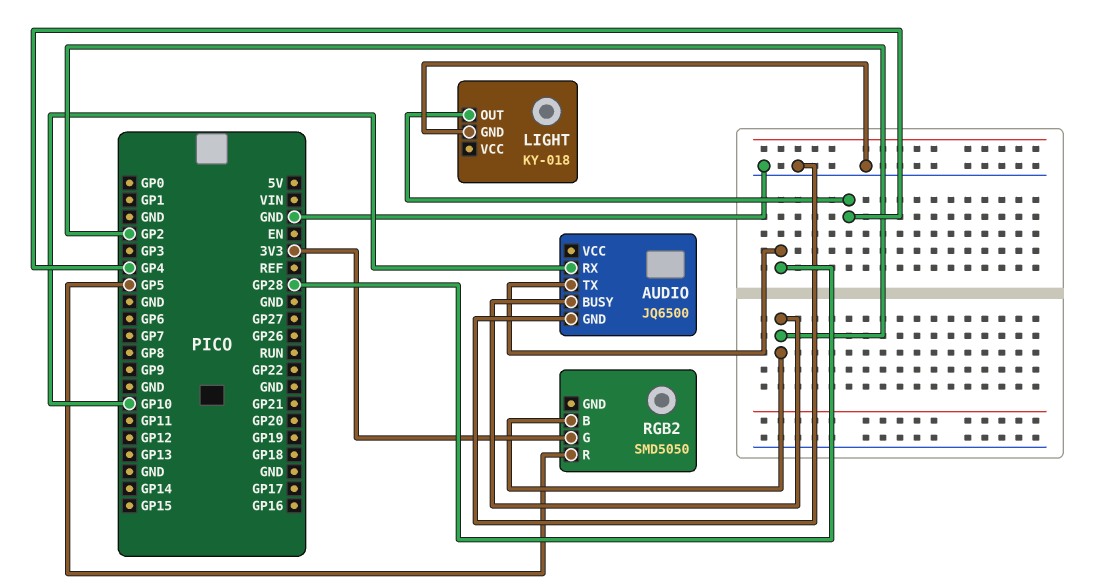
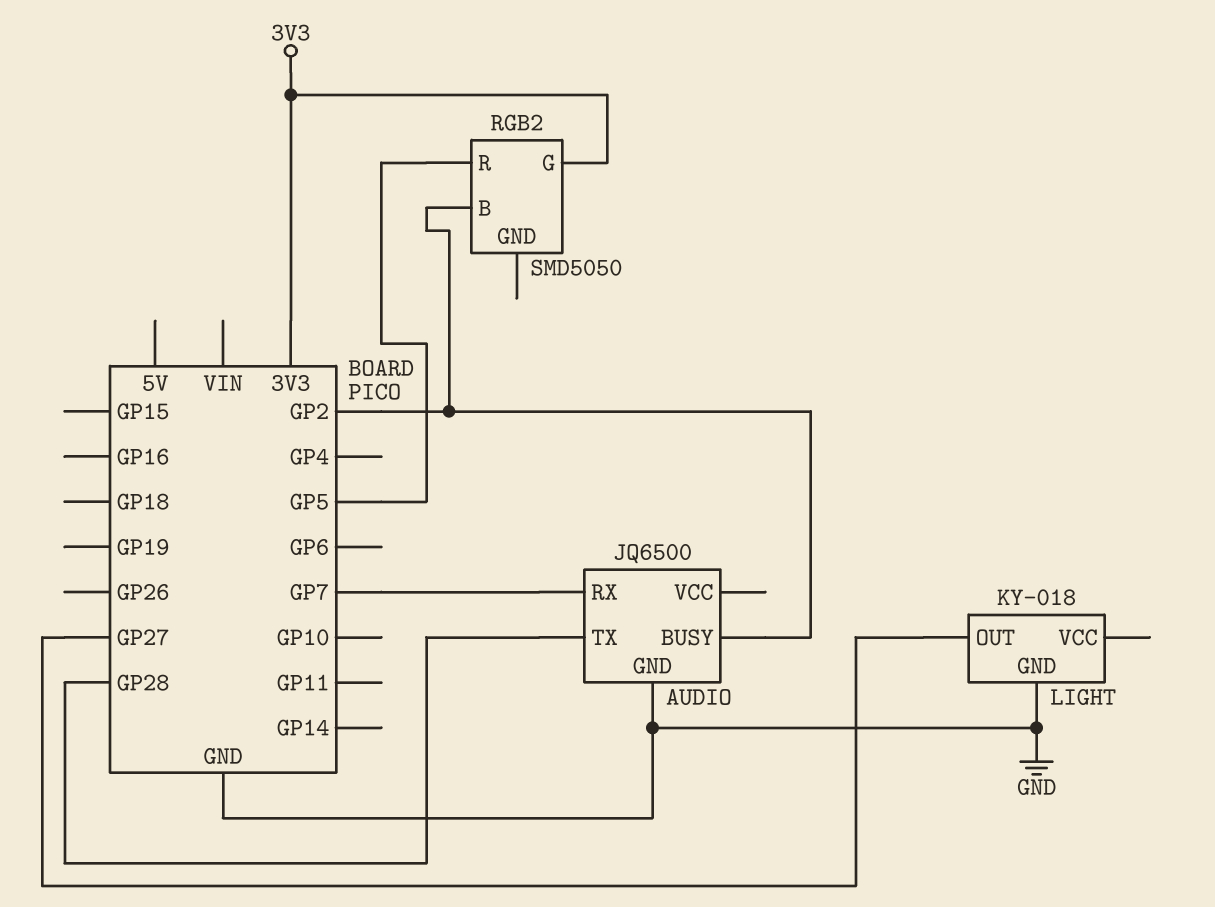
AUDIO pin RX: GP10 -> GP7
LIGHT pin OUT: GP4 -> GP27

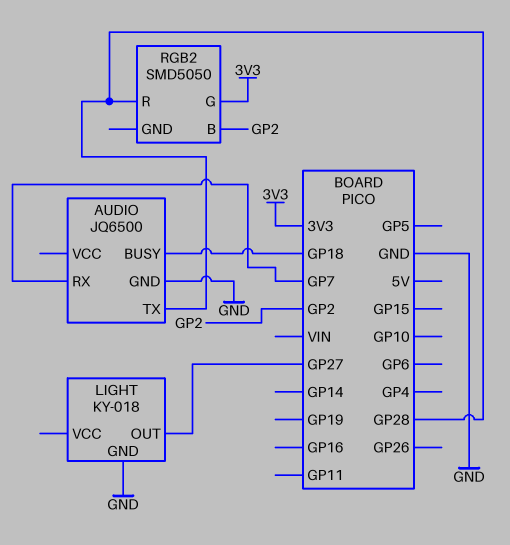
AUDIO pin BUSY: GP2 -> GP18
RGB2 pin R: GP5 -> GP28

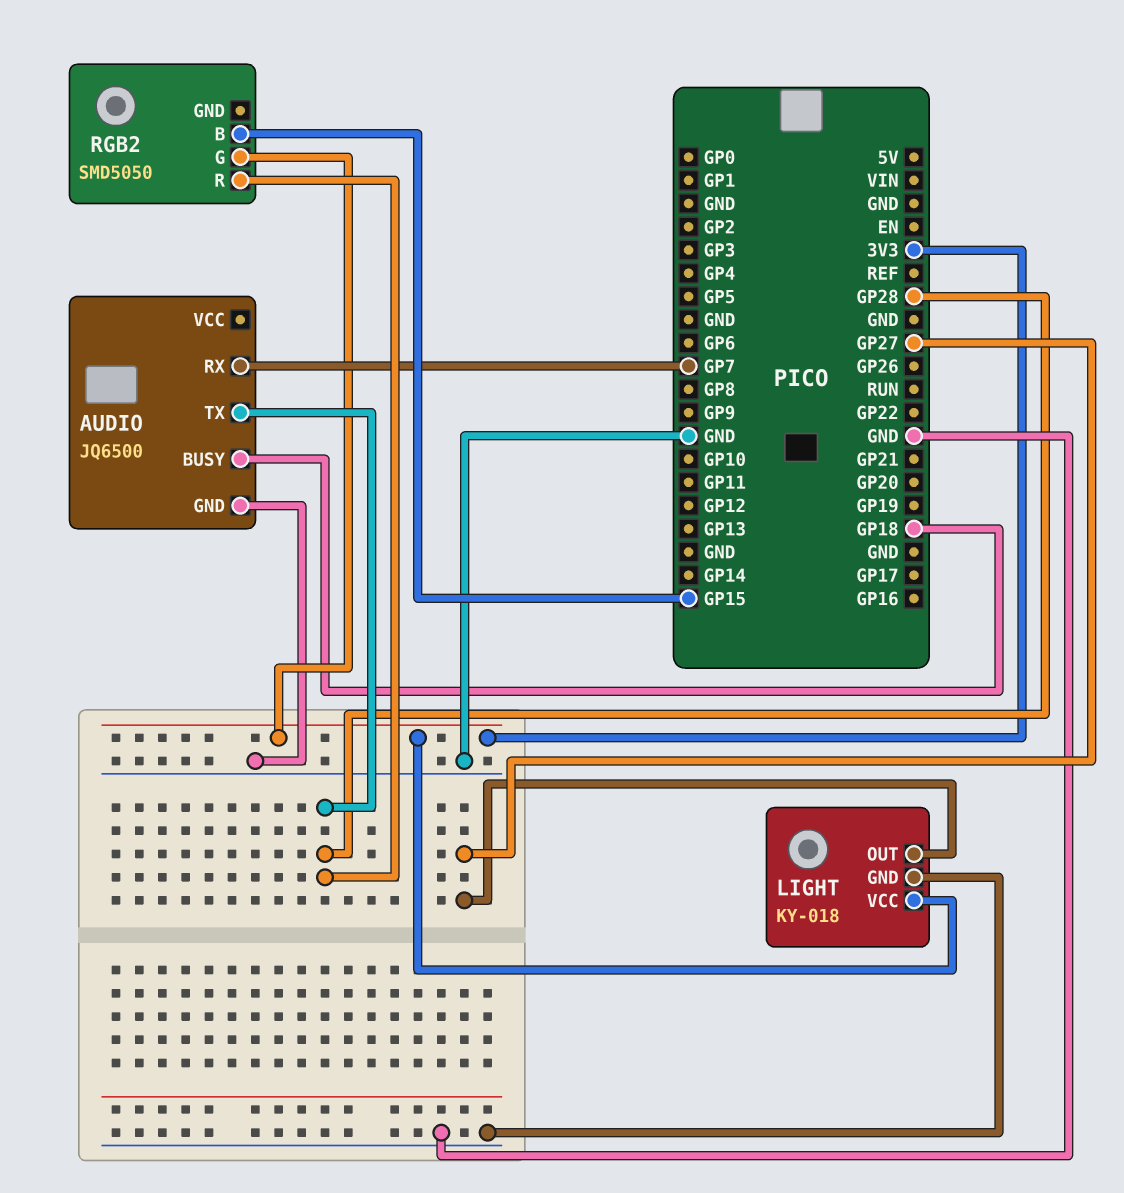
LIGHT pin VCC: none -> 3V3
RGB2 pin B: GP2 -> GP15

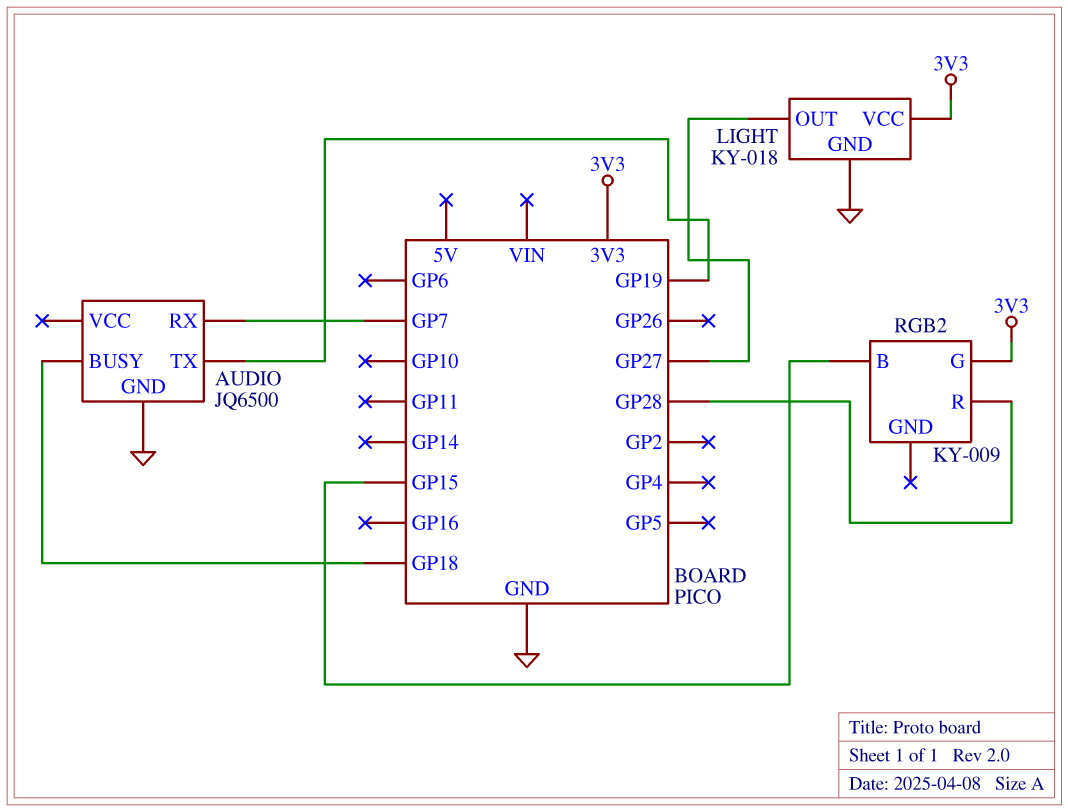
AUDIO pin TX: GP28 -> GP19
RGB2: SMD5050 -> KY-009

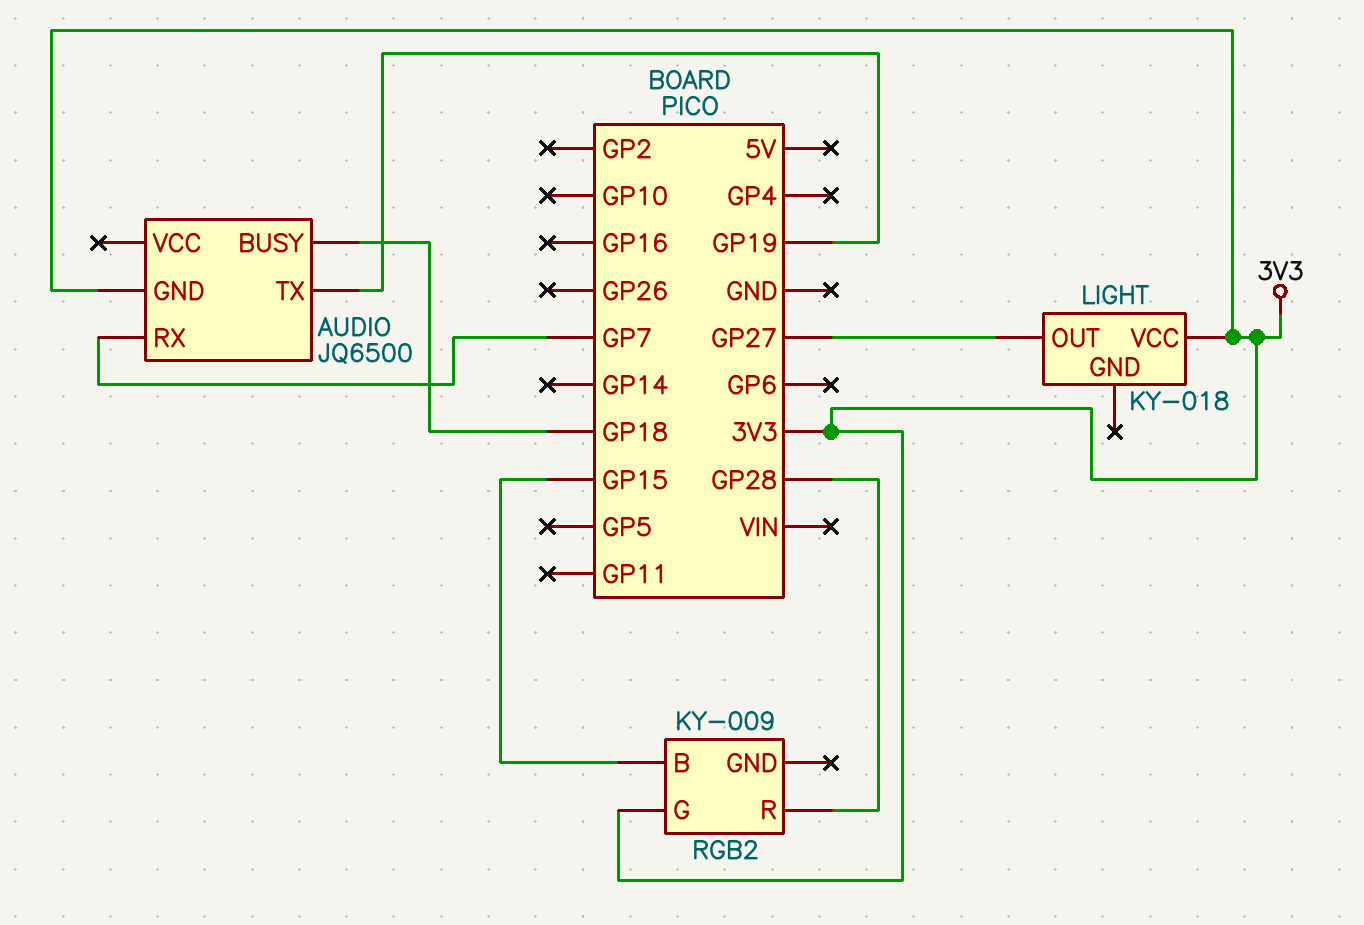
AUDIO pin GND: GND -> 3V3
LIGHT pin GND: GND -> none

